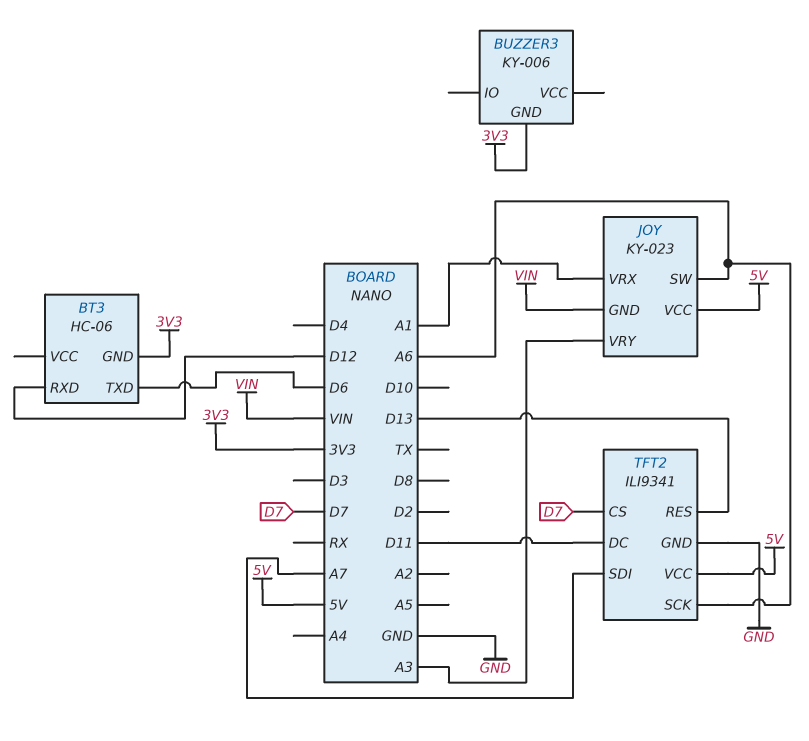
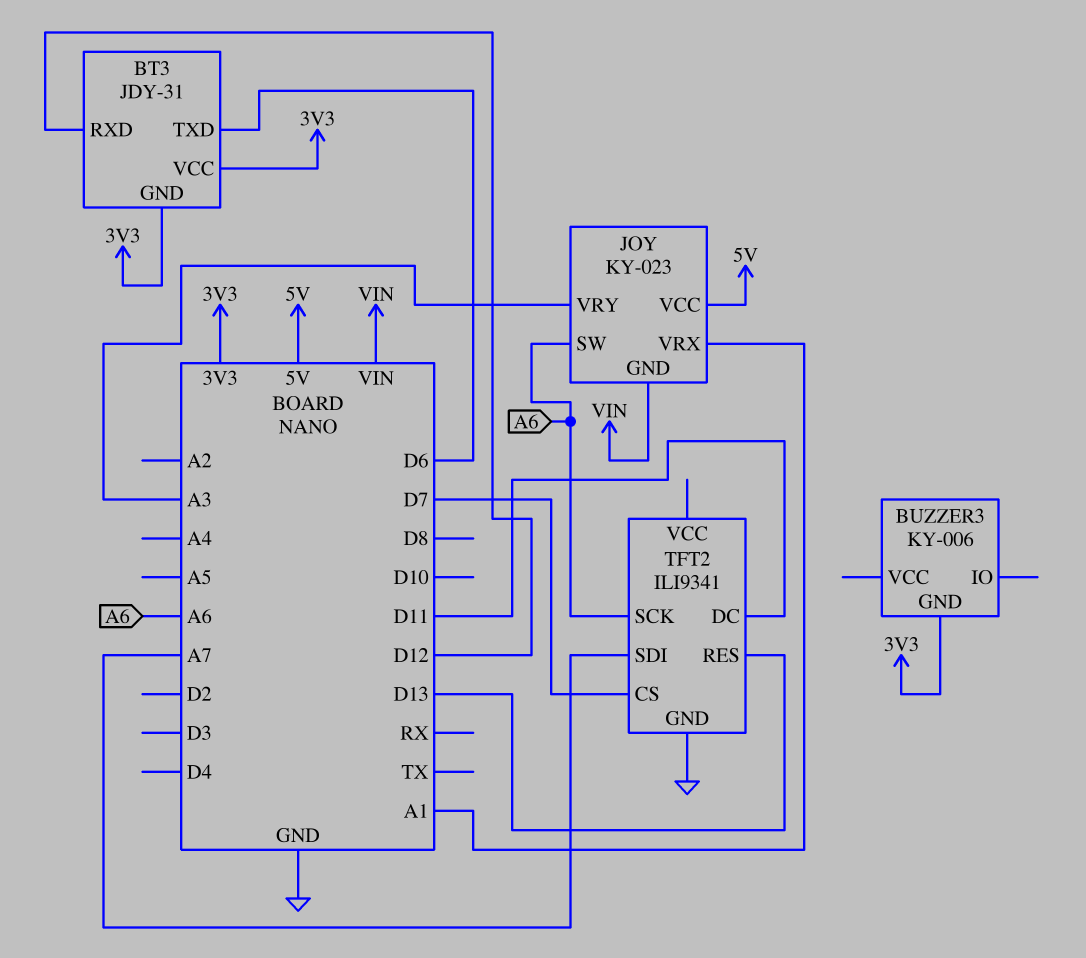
BT3: HC-06 -> JDY-31
BT3 pin VCC: none -> 3V3
TFT2 pin VCC: 5V -> none

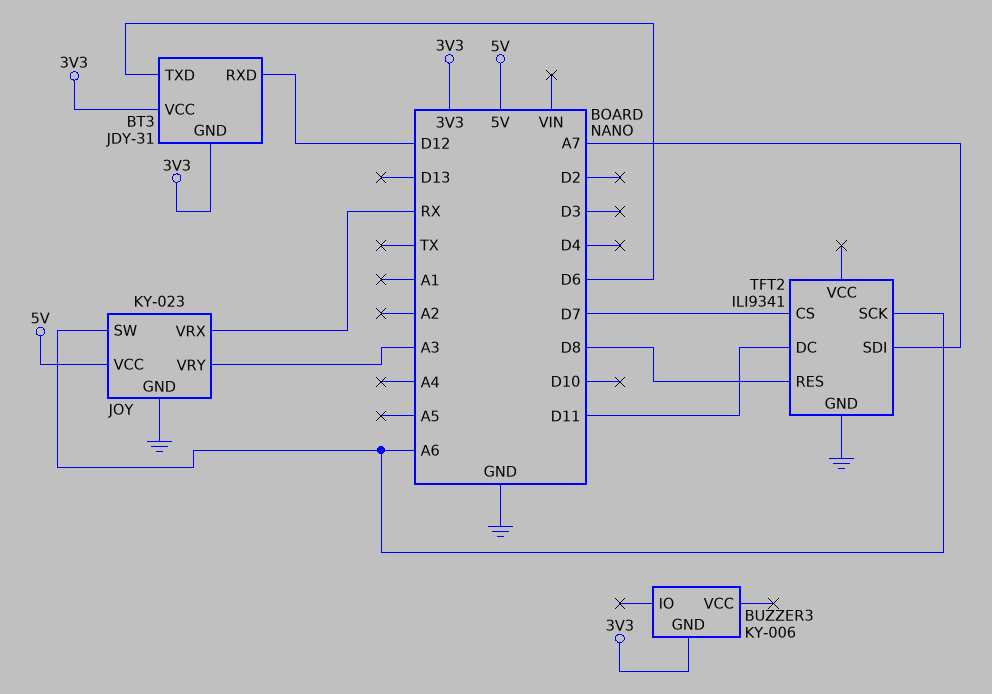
JOY pin GND: VIN -> GND
JOY pin VRX: A1 -> RX
TFT2 pin RES: D13 -> D8

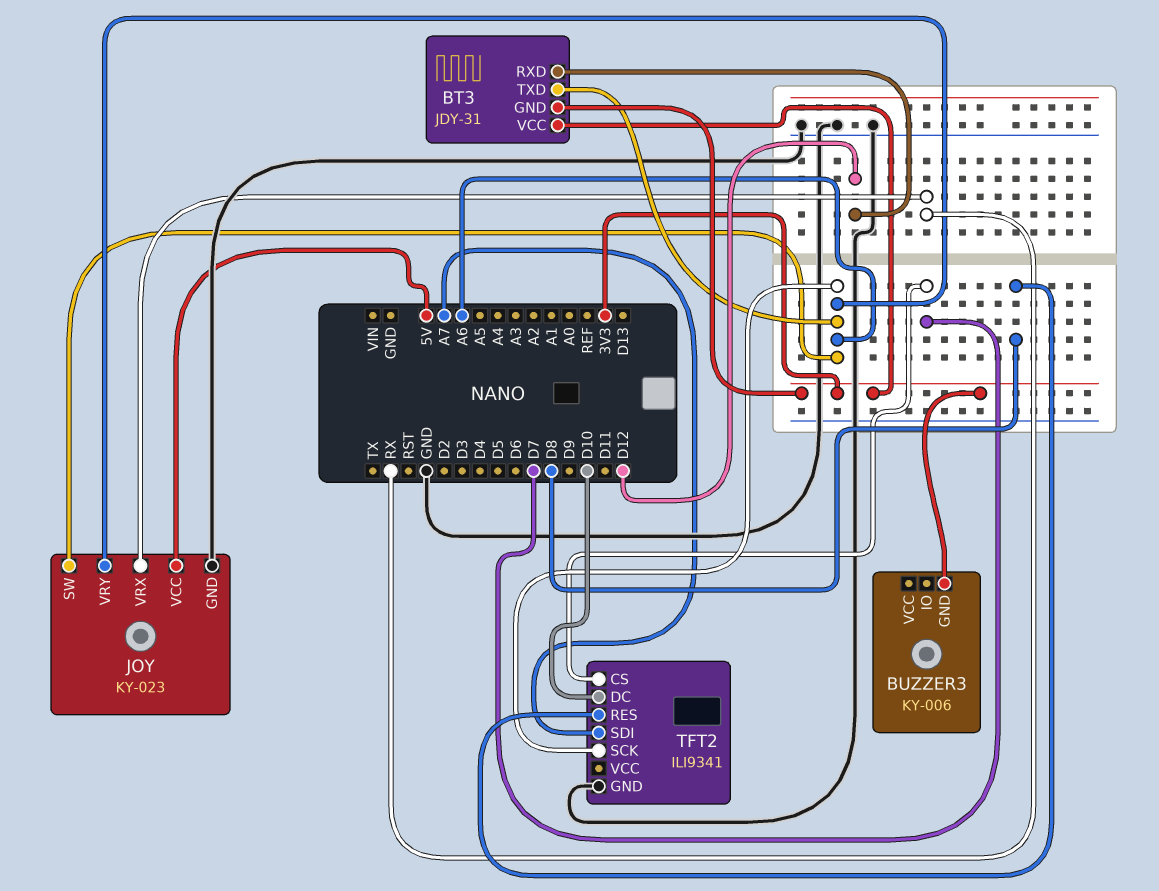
BT3 pin TXD: D6 -> A6
JOY pin VRY: A3 -> A6
TFT2 pin DC: D11 -> D10

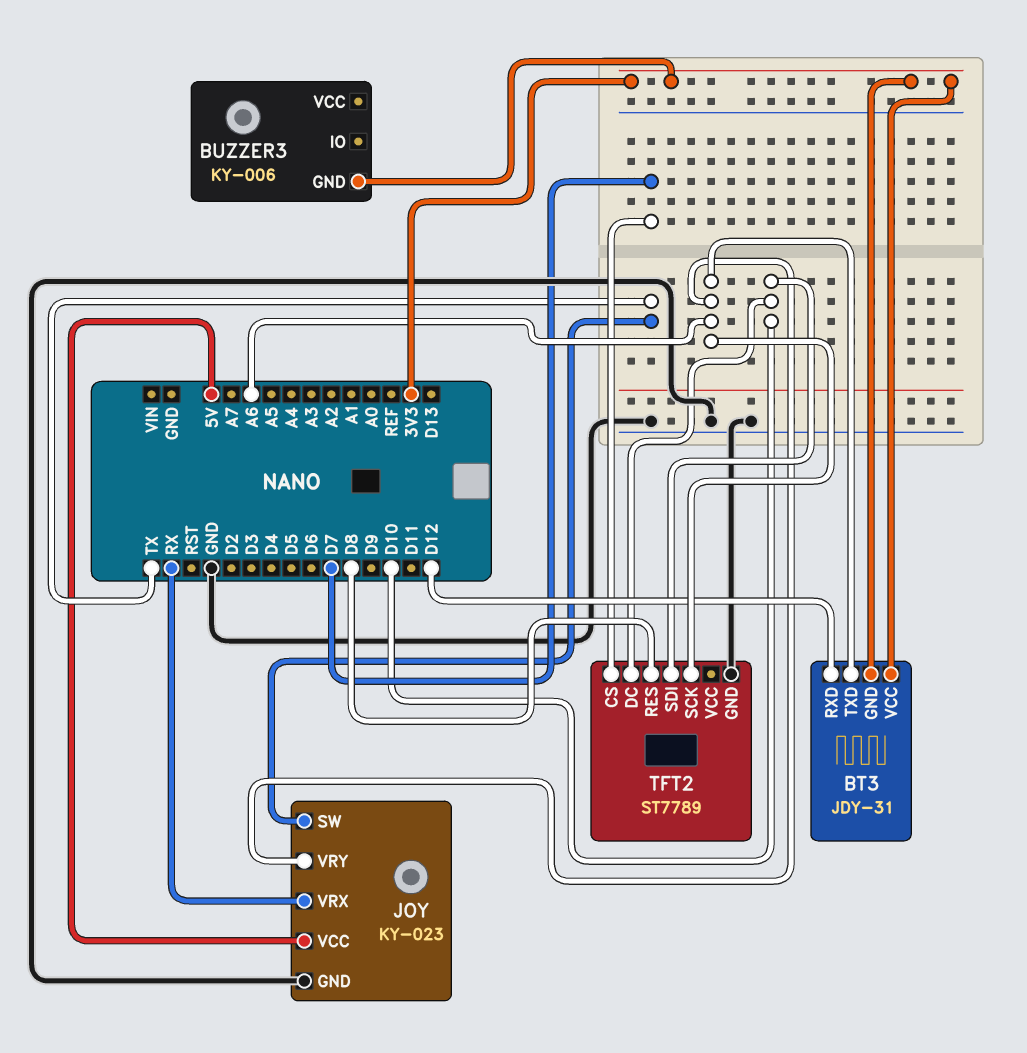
JOY pin SW: A6 -> TX
TFT2: ILI9341 -> ST7789
TFT2 pin SDI: A7 -> D10

